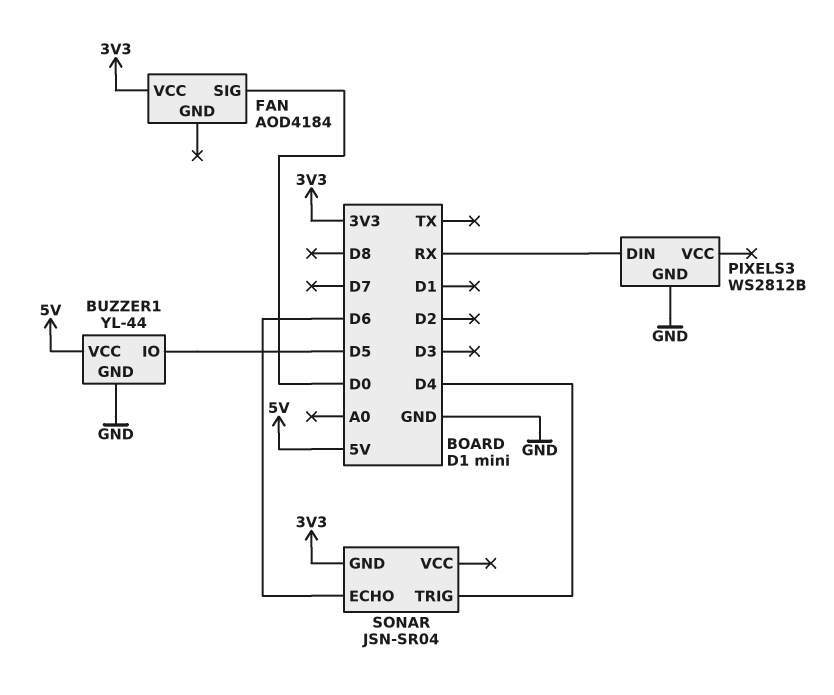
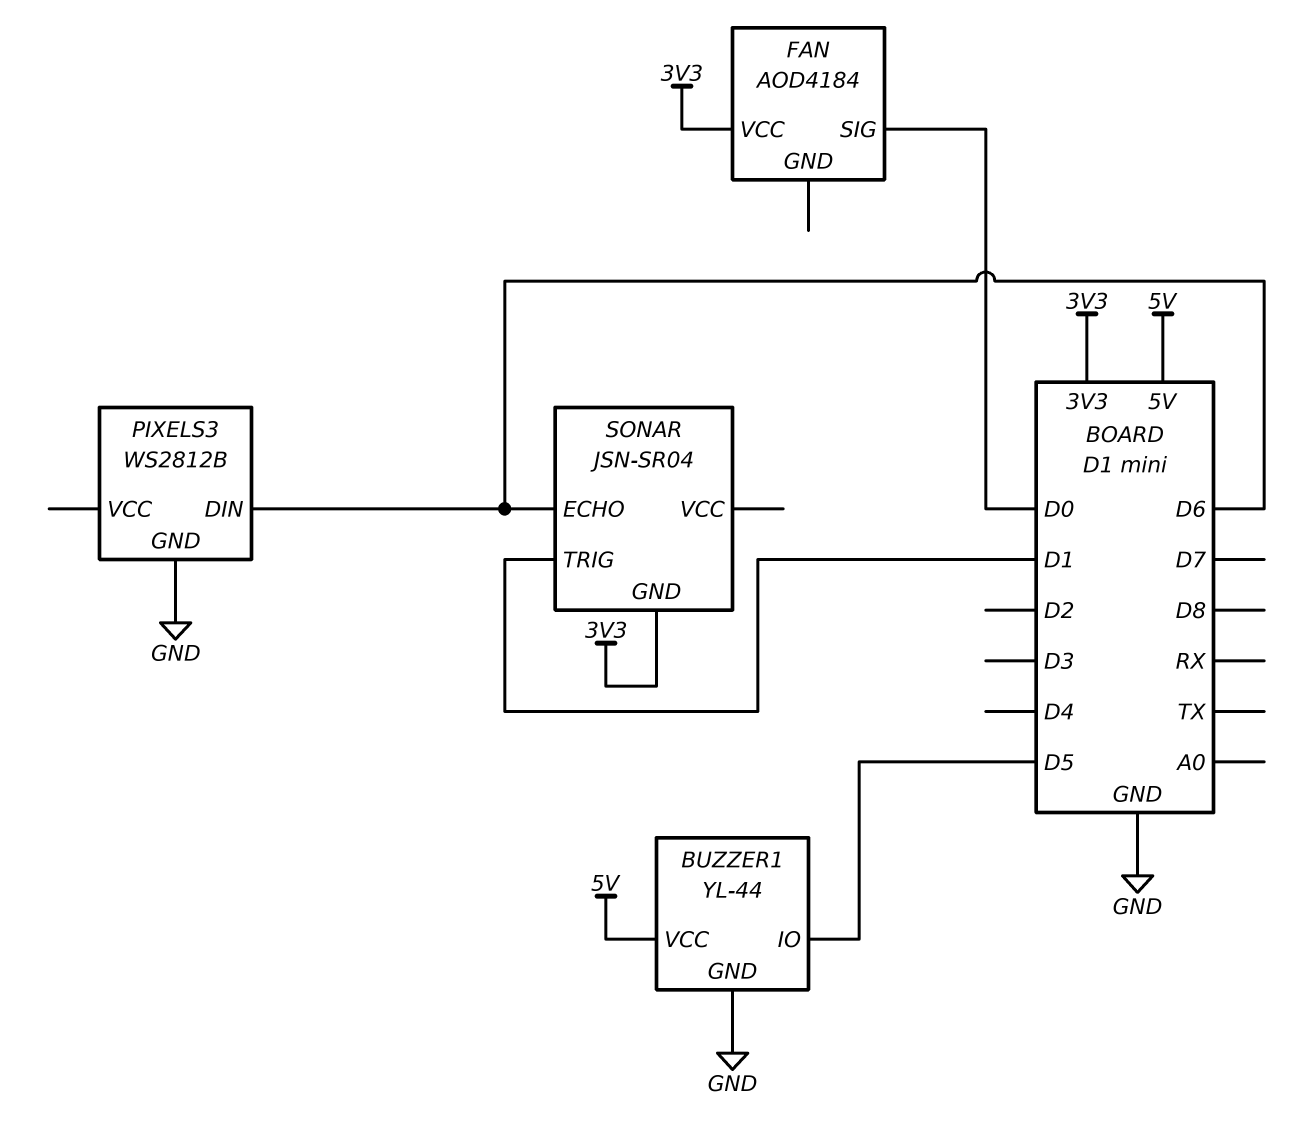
PIXELS3 pin DIN: RX -> D6
SONAR pin TRIG: D4 -> D1

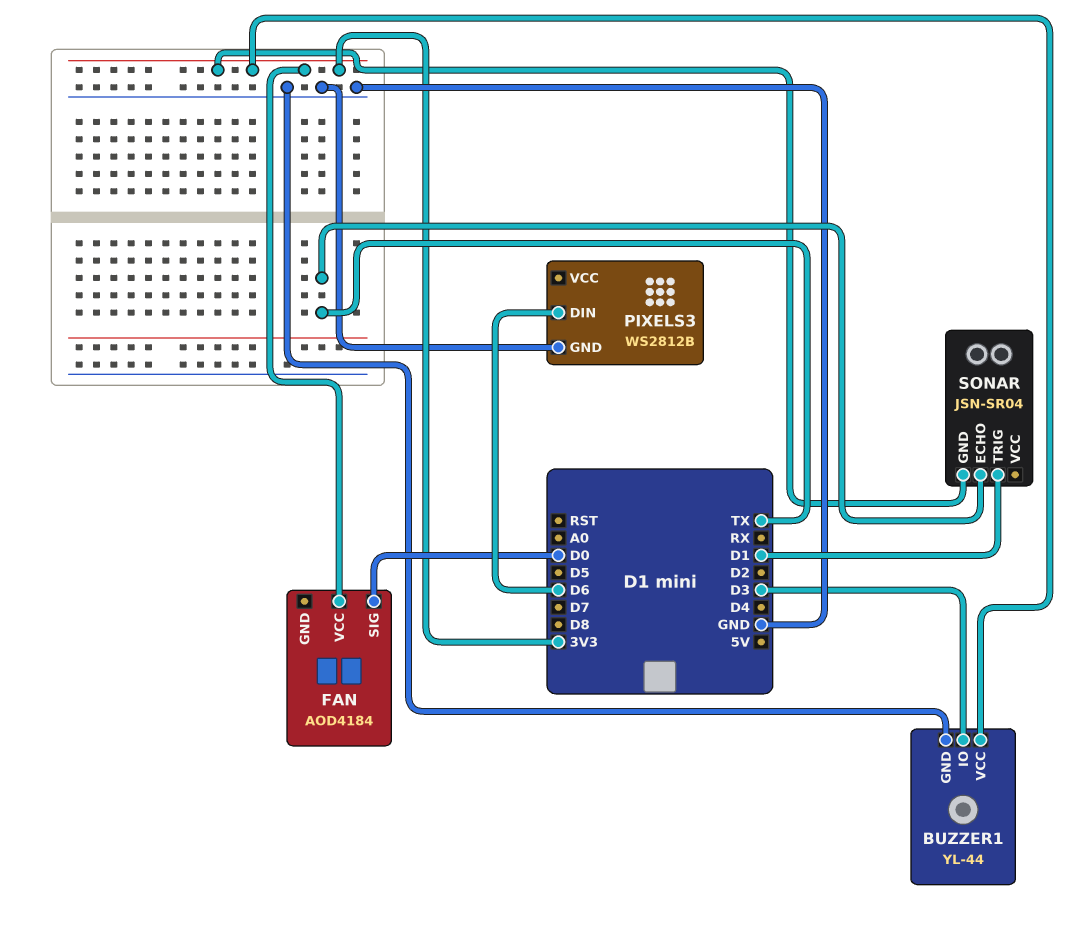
BUZZER1 pin IO: D5 -> D3
BUZZER1 pin VCC: 5V -> 3V3
SONAR pin ECHO: D6 -> TX

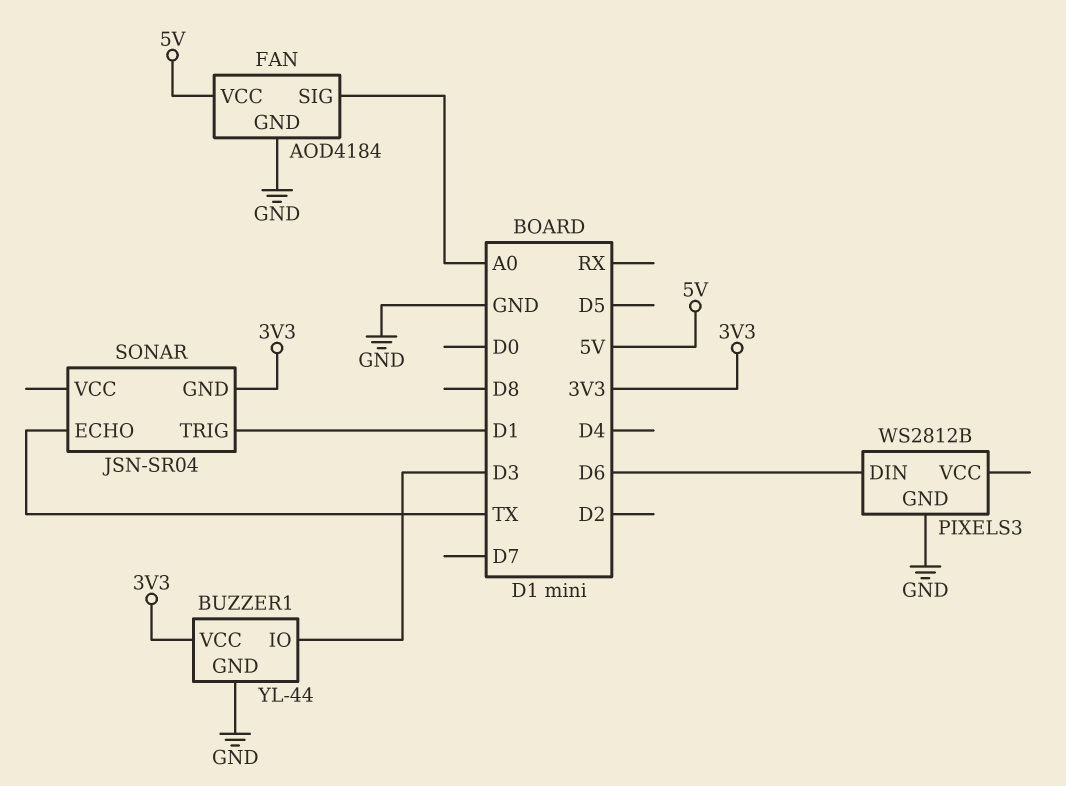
FAN pin GND: none -> GND
FAN pin SIG: D0 -> A0
FAN pin VCC: 3V3 -> 5V

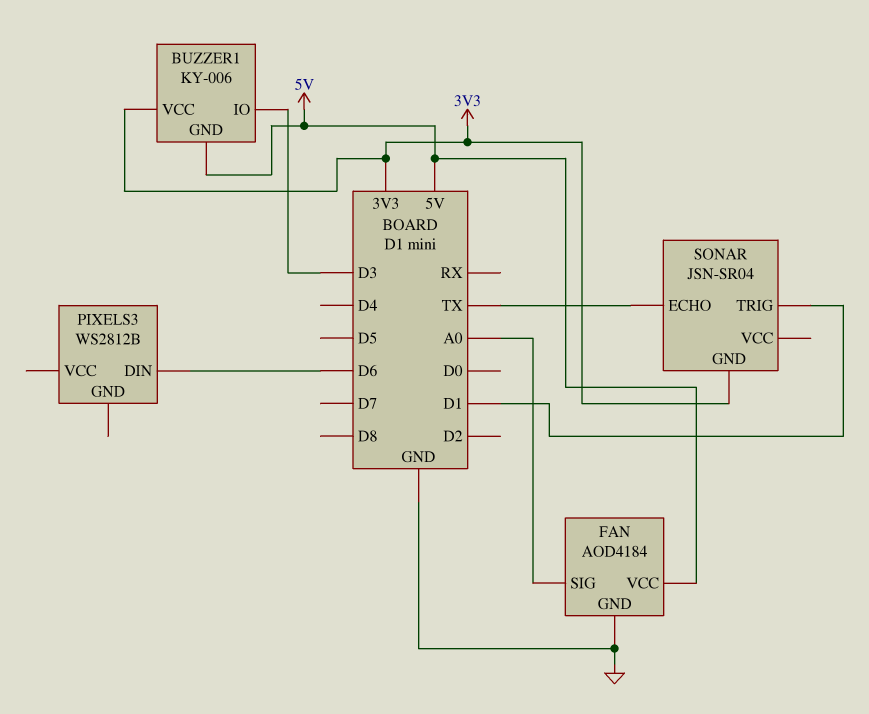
BUZZER1: YL-44 -> KY-006
BUZZER1 pin GND: GND -> 5V
PIXELS3 pin GND: GND -> none

